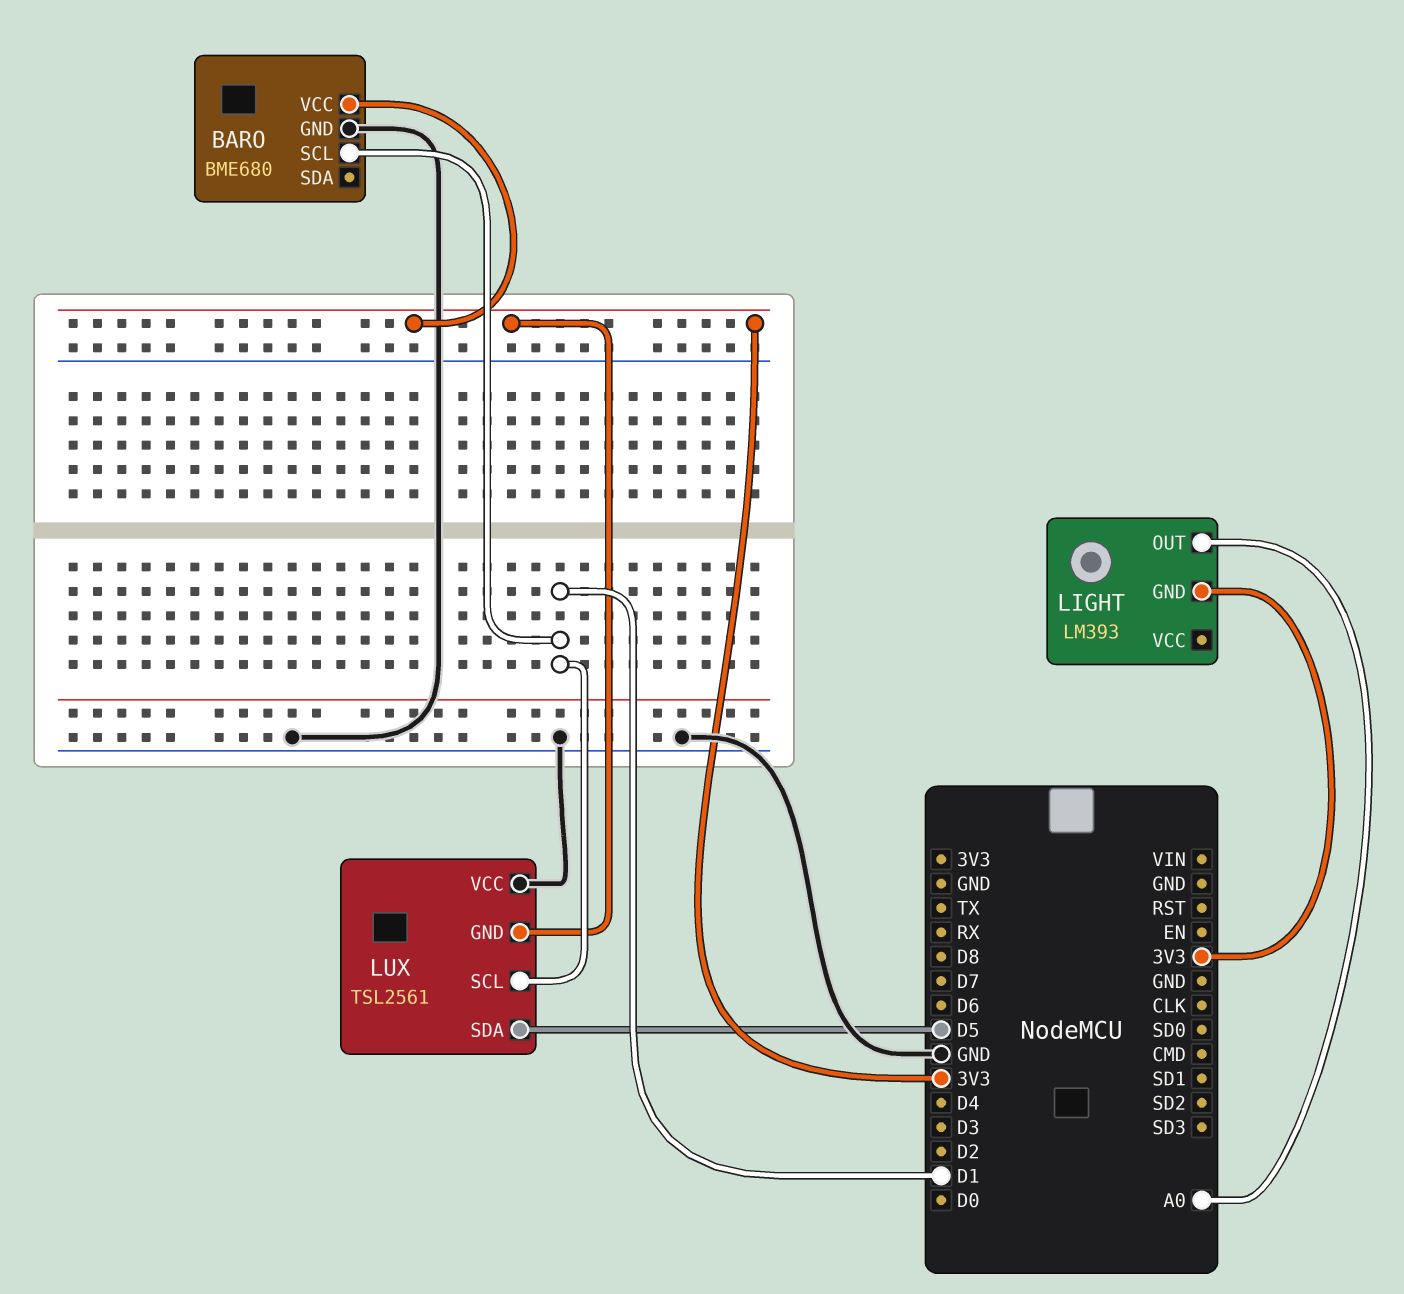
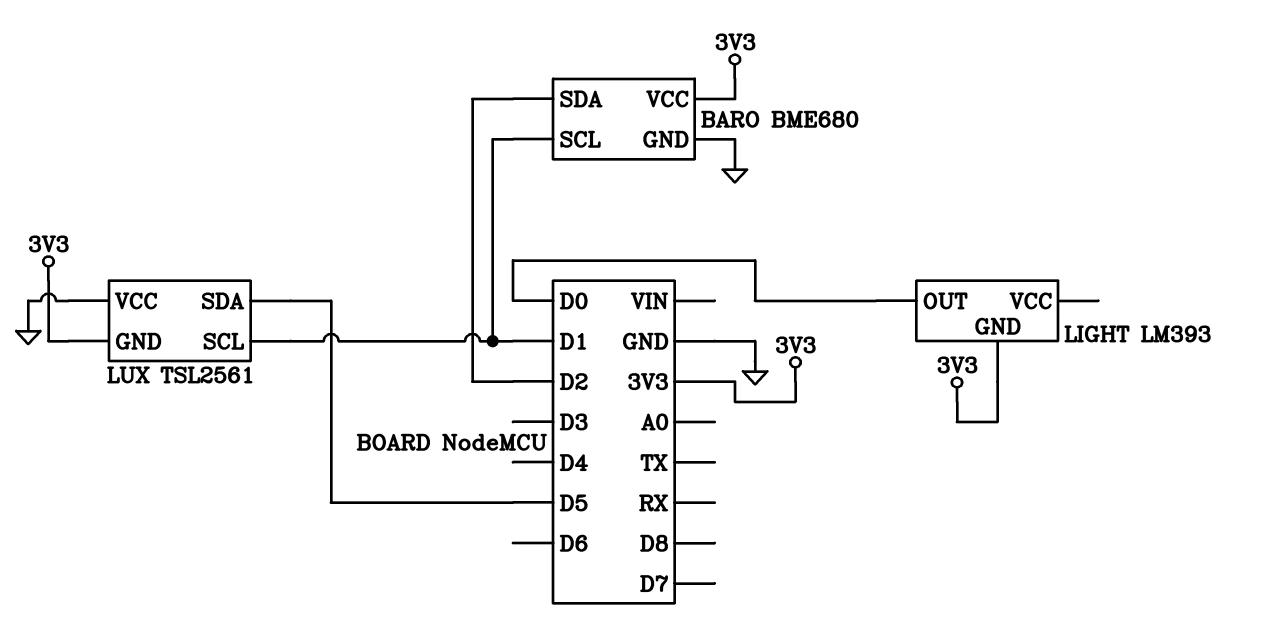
BARO pin SDA: none -> D2
LIGHT pin OUT: A0 -> D0

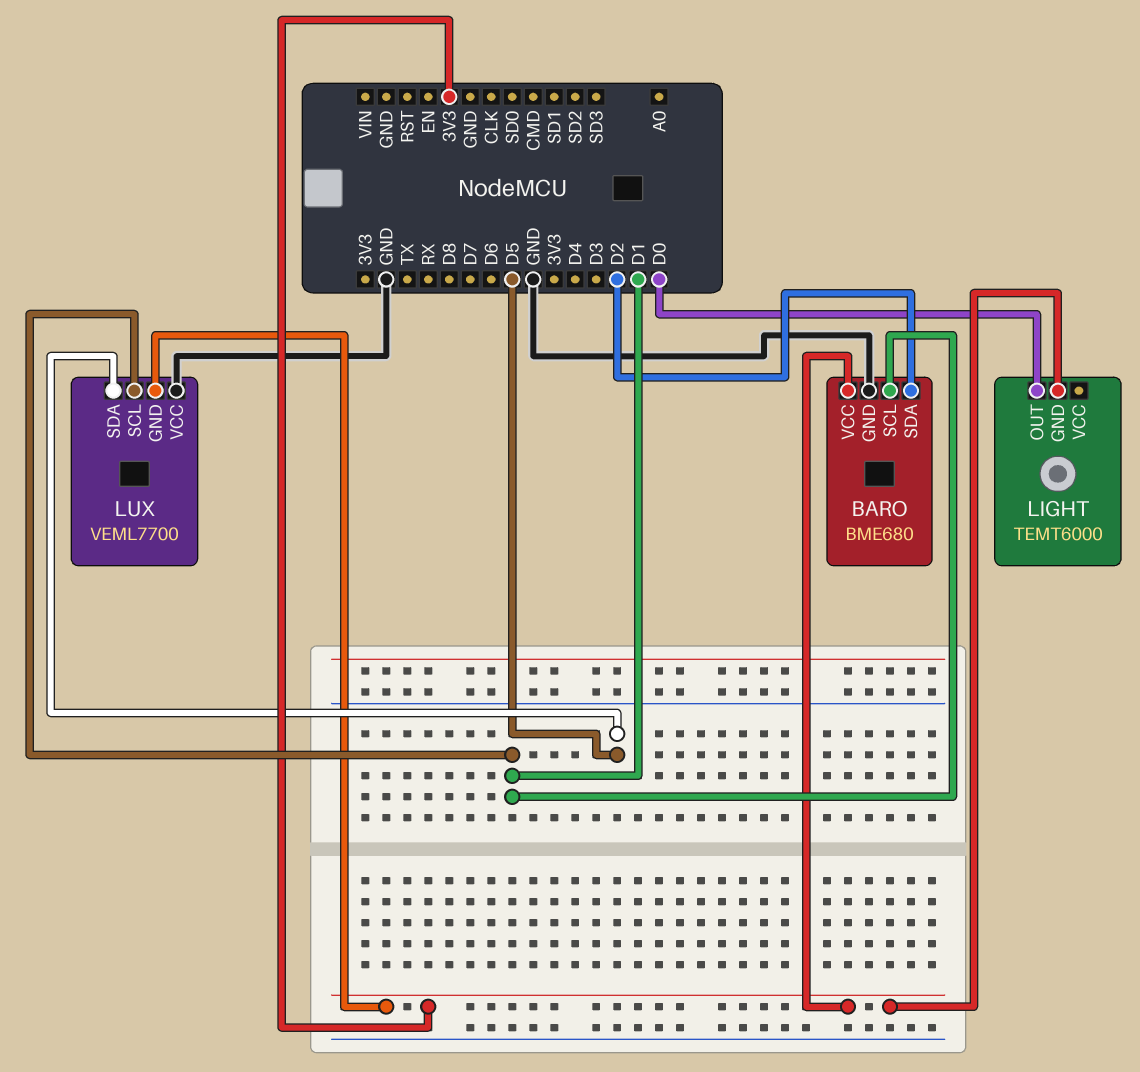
LIGHT: LM393 -> TEMT6000
LUX: TSL2561 -> VEML7700

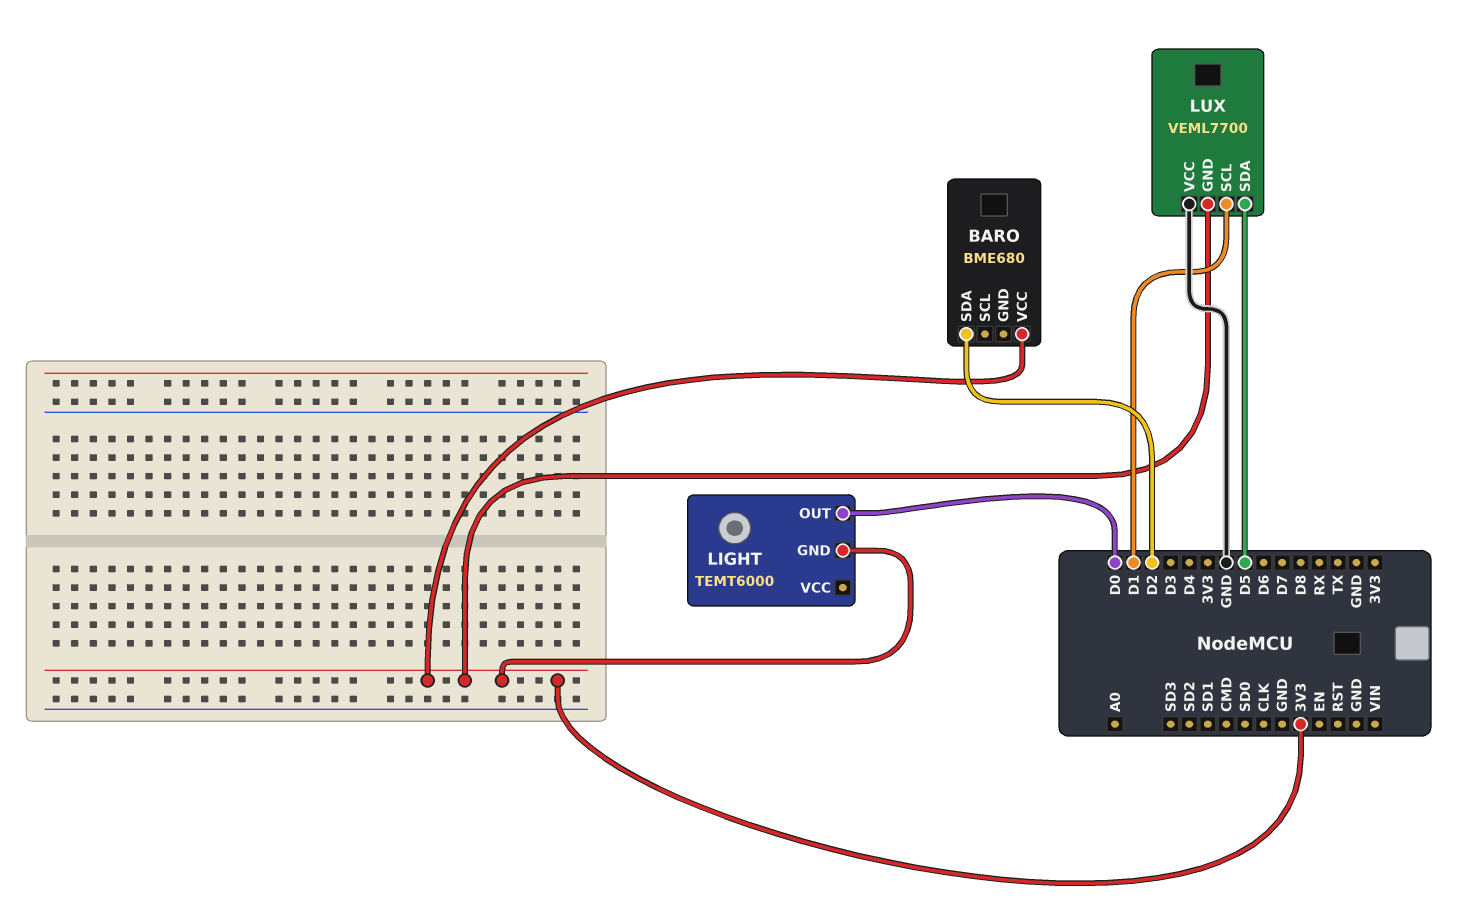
BARO pin GND: GND -> none
BARO pin SCL: D1 -> none

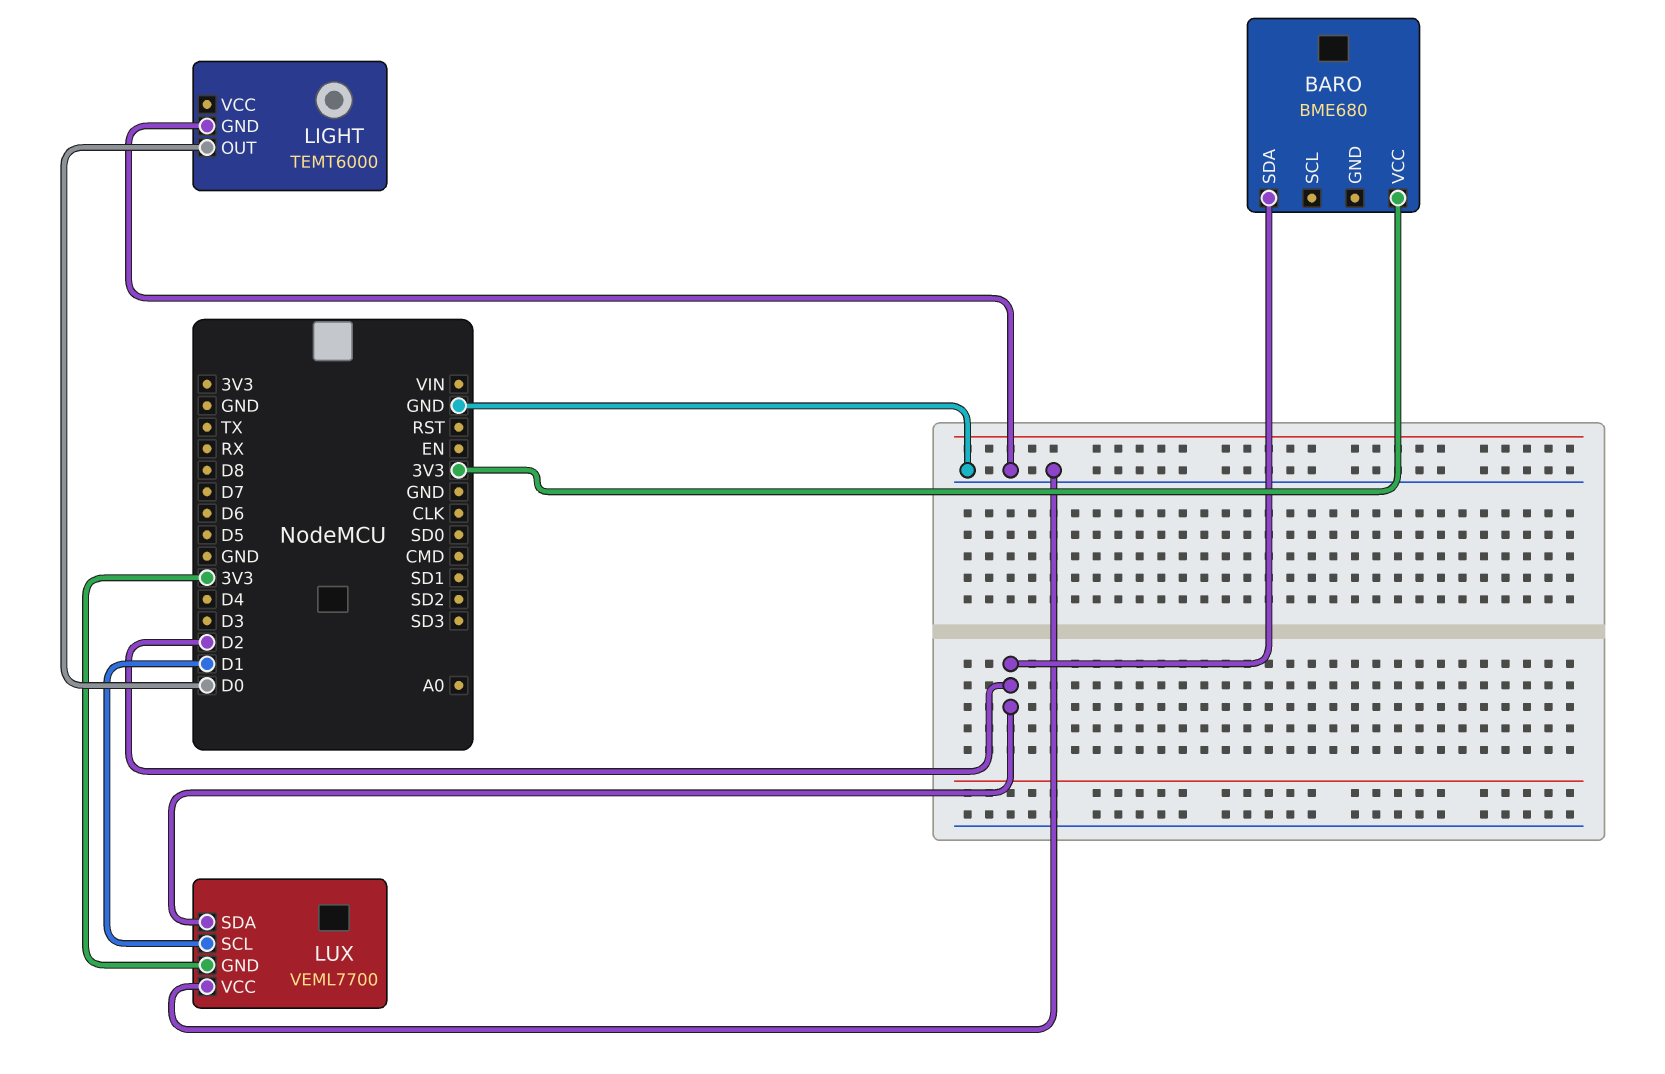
LIGHT pin GND: 3V3 -> GND
LUX pin SDA: D5 -> D2

